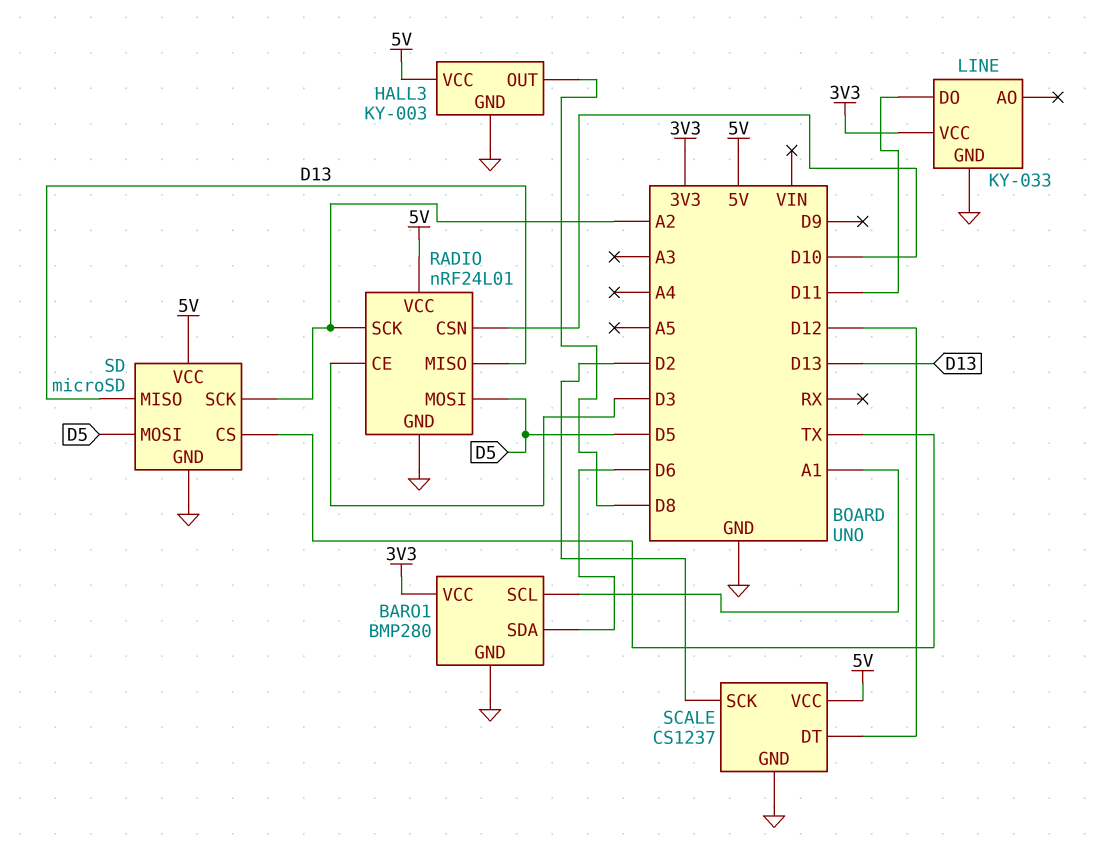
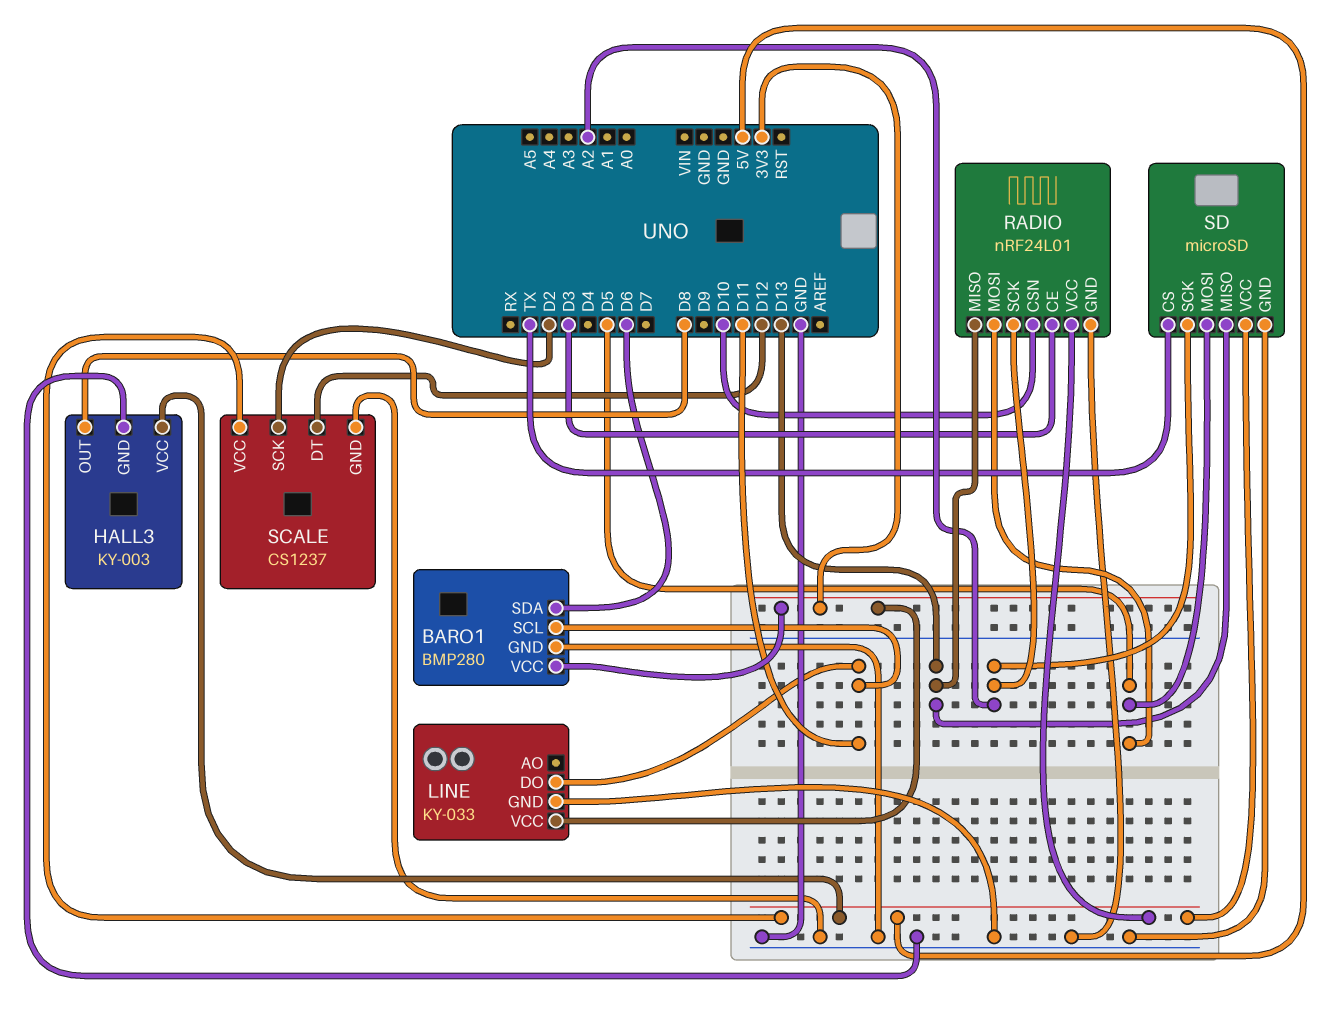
BARO1 pin SCL: A1 -> D11

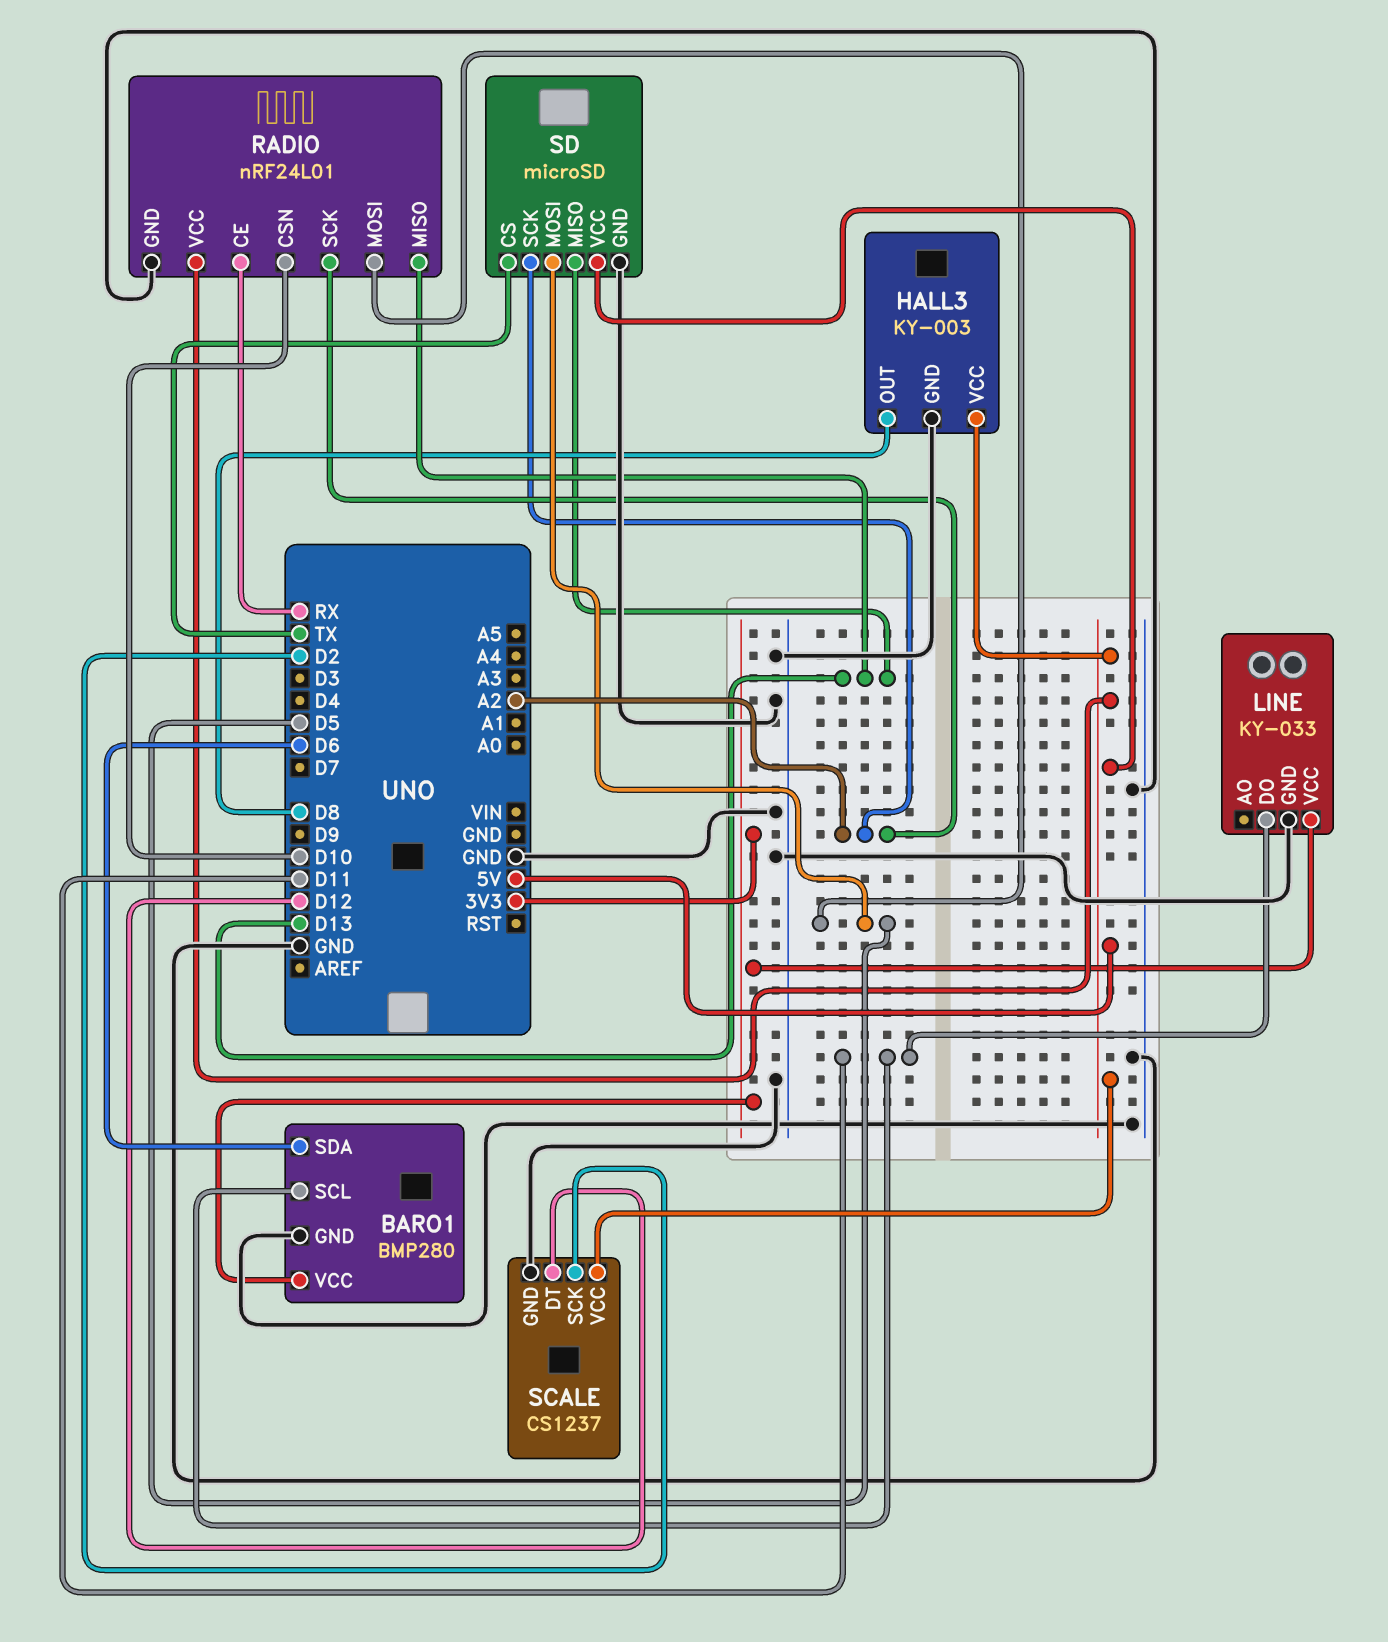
RADIO pin CE: D3 -> RX

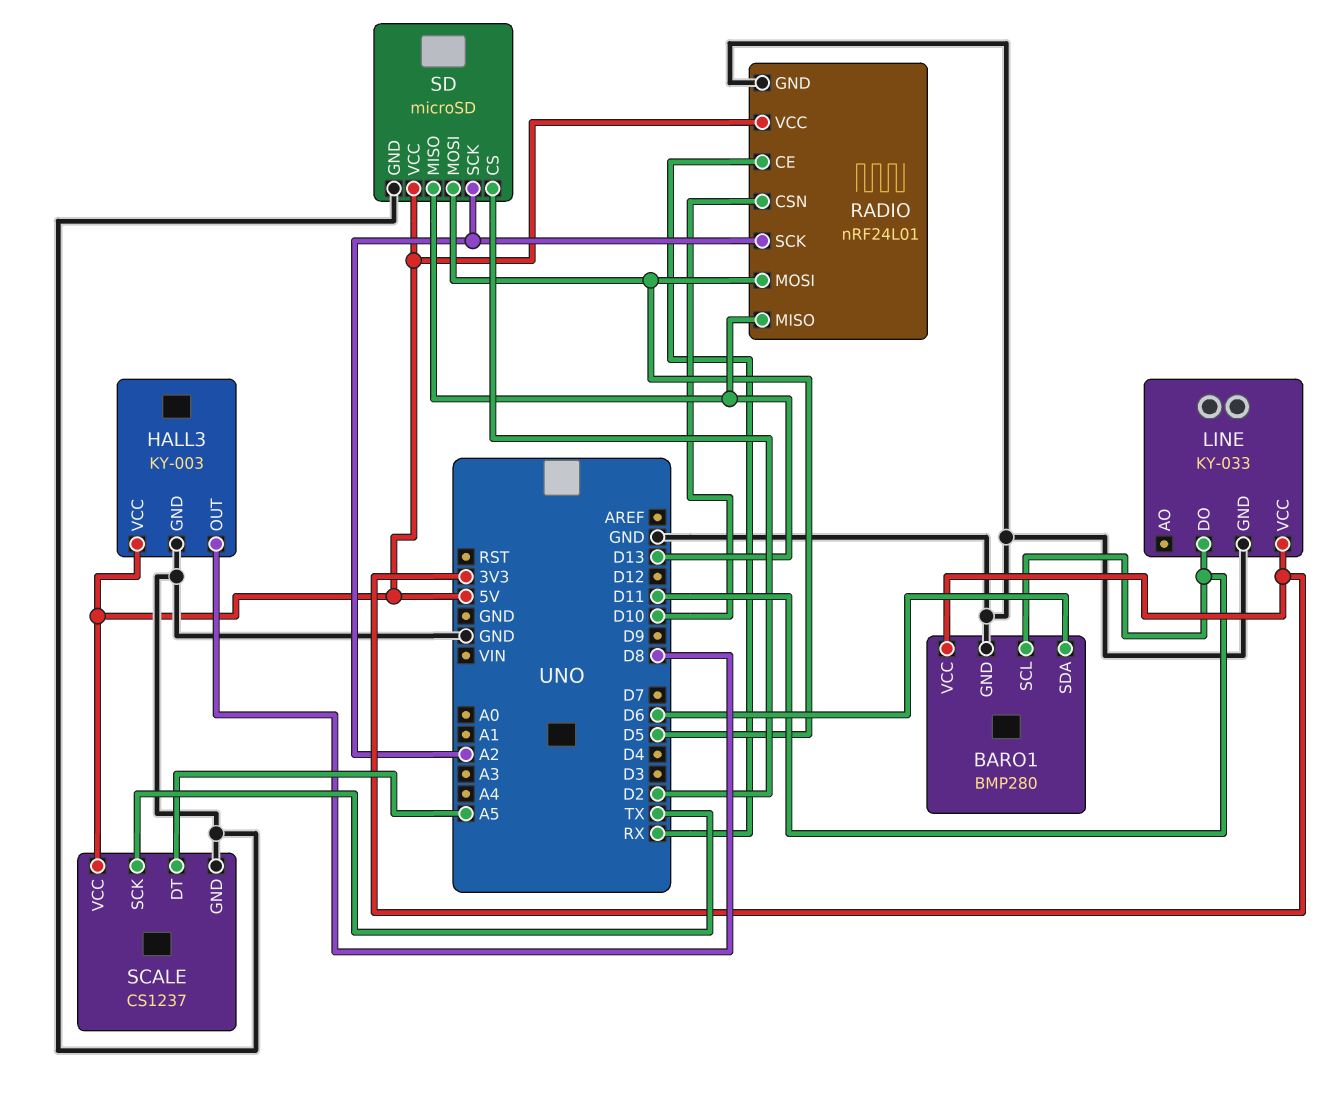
SCALE pin DT: D12 -> A5
SCALE pin SCK: D2 -> TX
SD pin CS: TX -> D2

